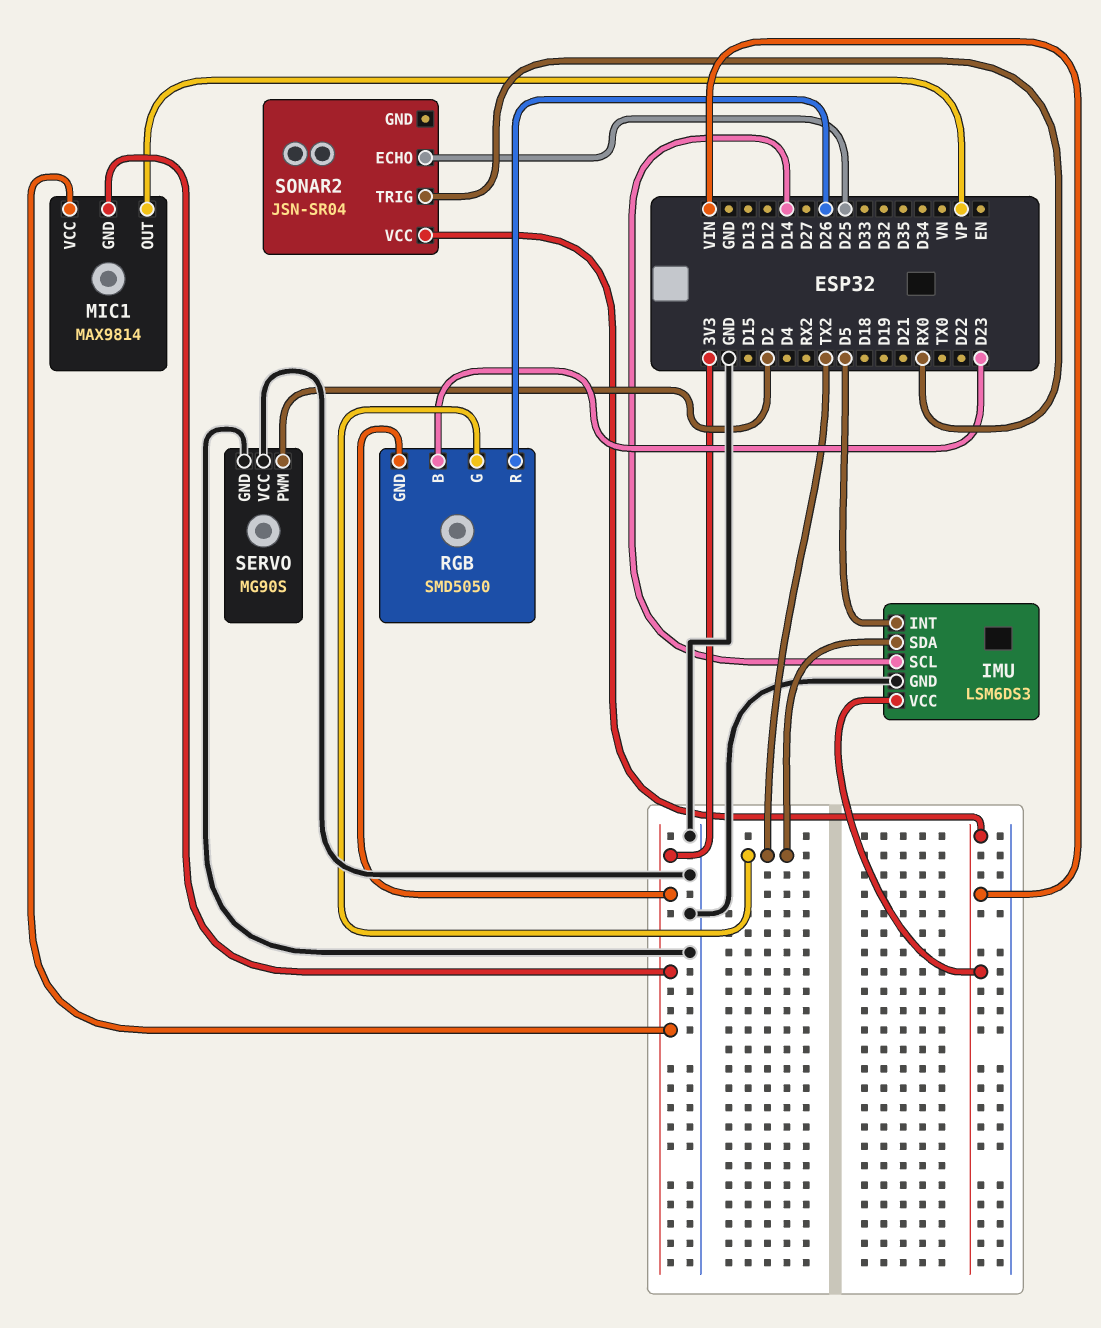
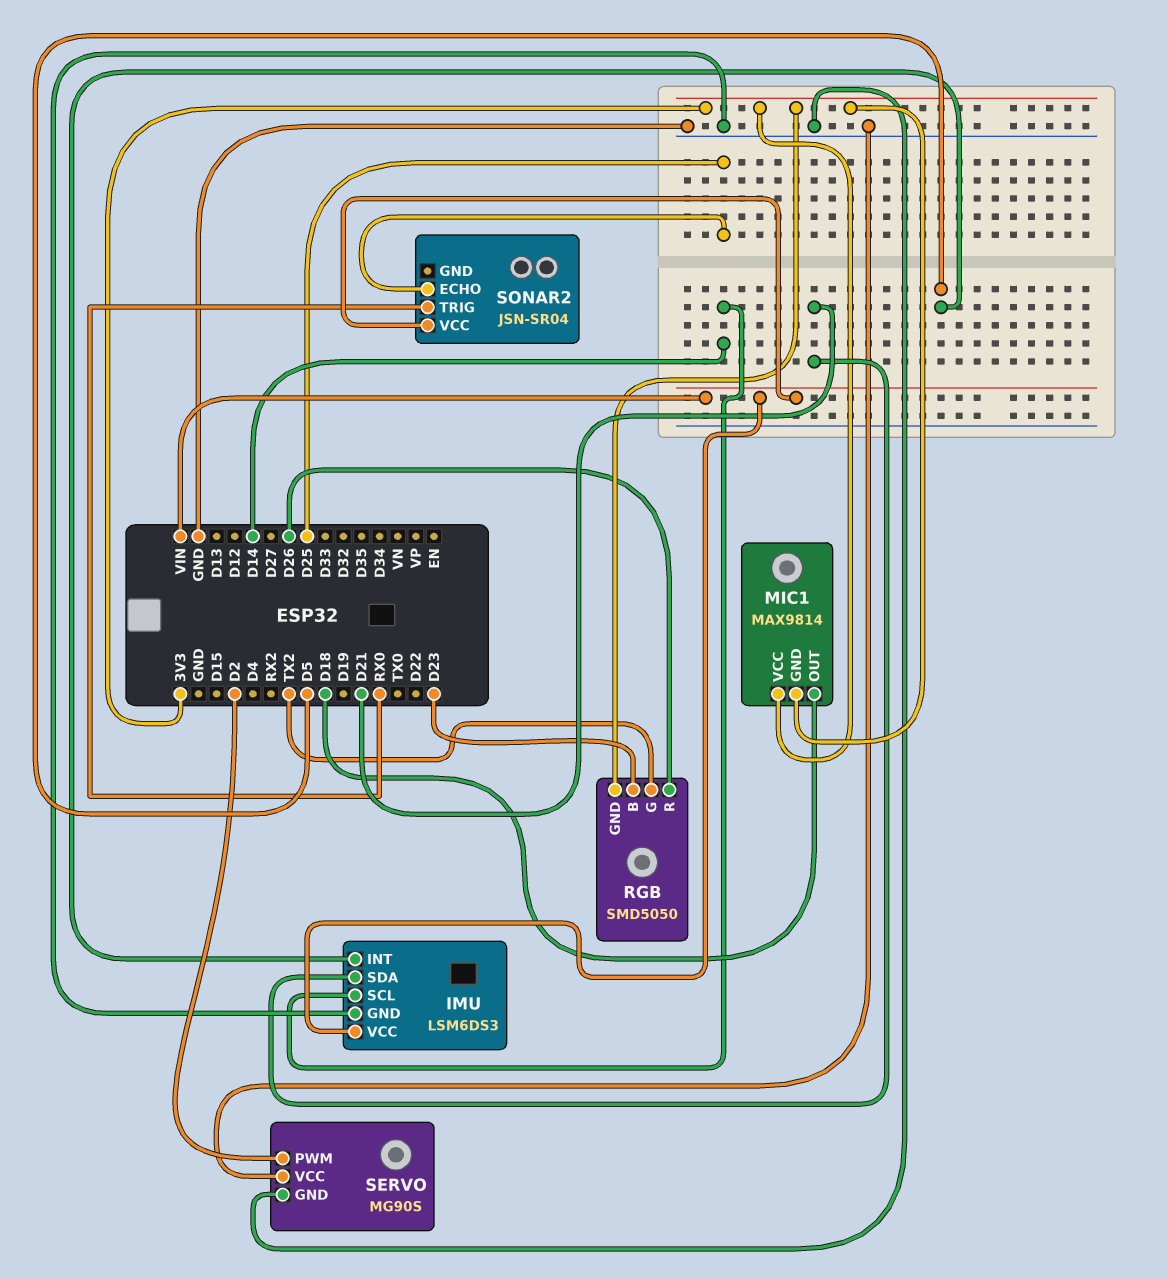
IMU pin SDA: TX2 -> D21
MIC1 pin OUT: VP -> D18

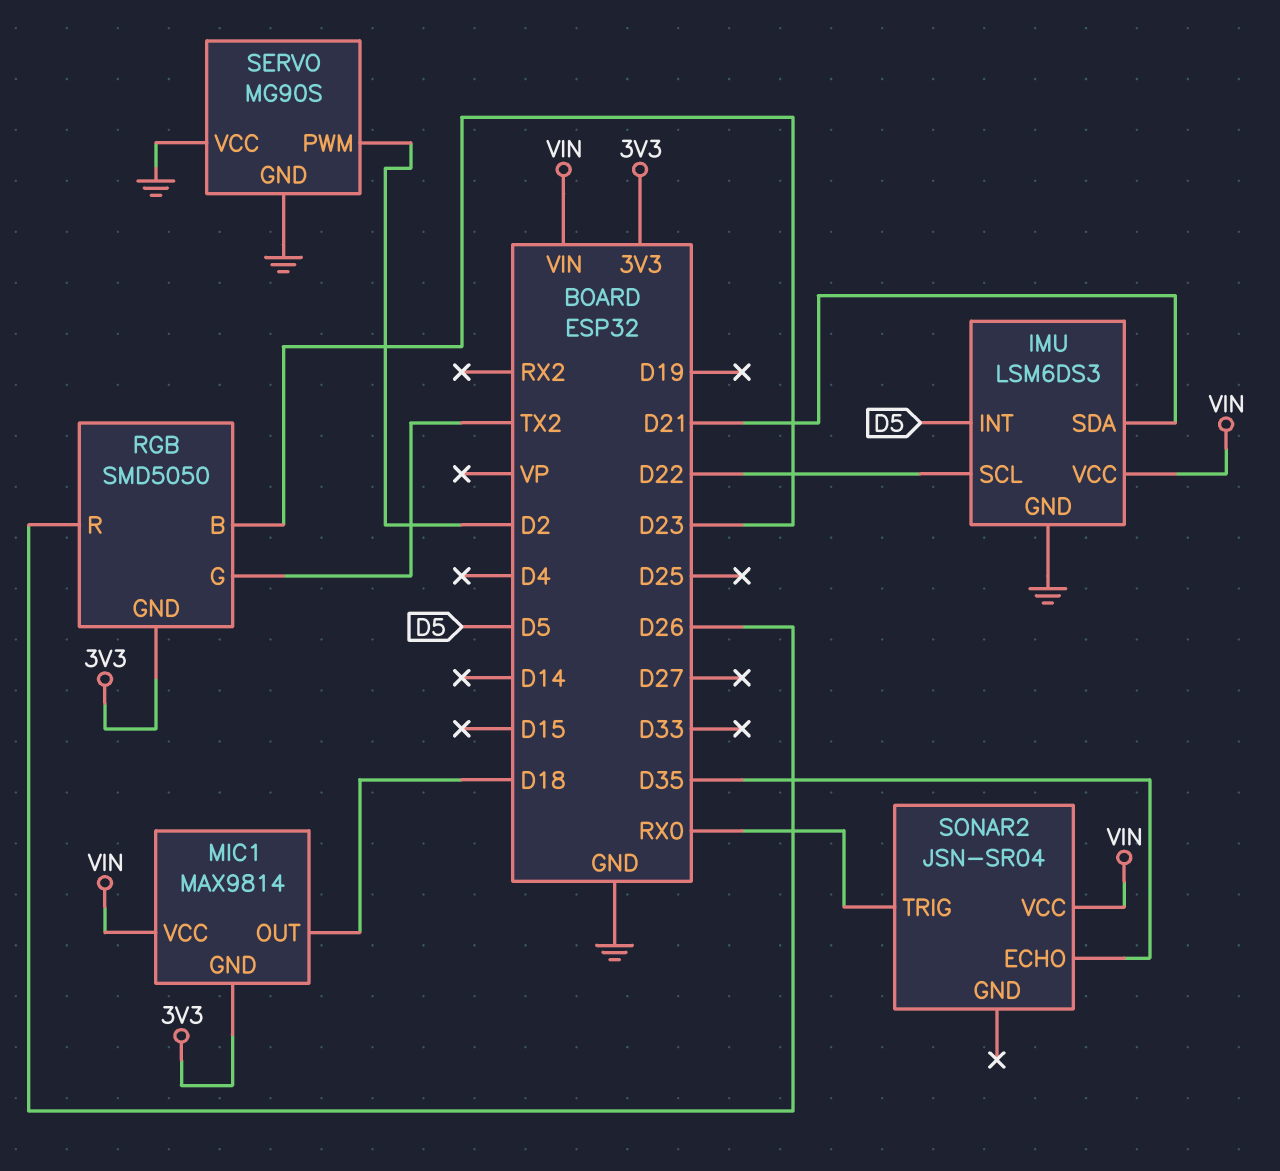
IMU pin SCL: D14 -> D22
MIC1 pin VCC: 3V3 -> VIN
SONAR2 pin ECHO: D25 -> D35

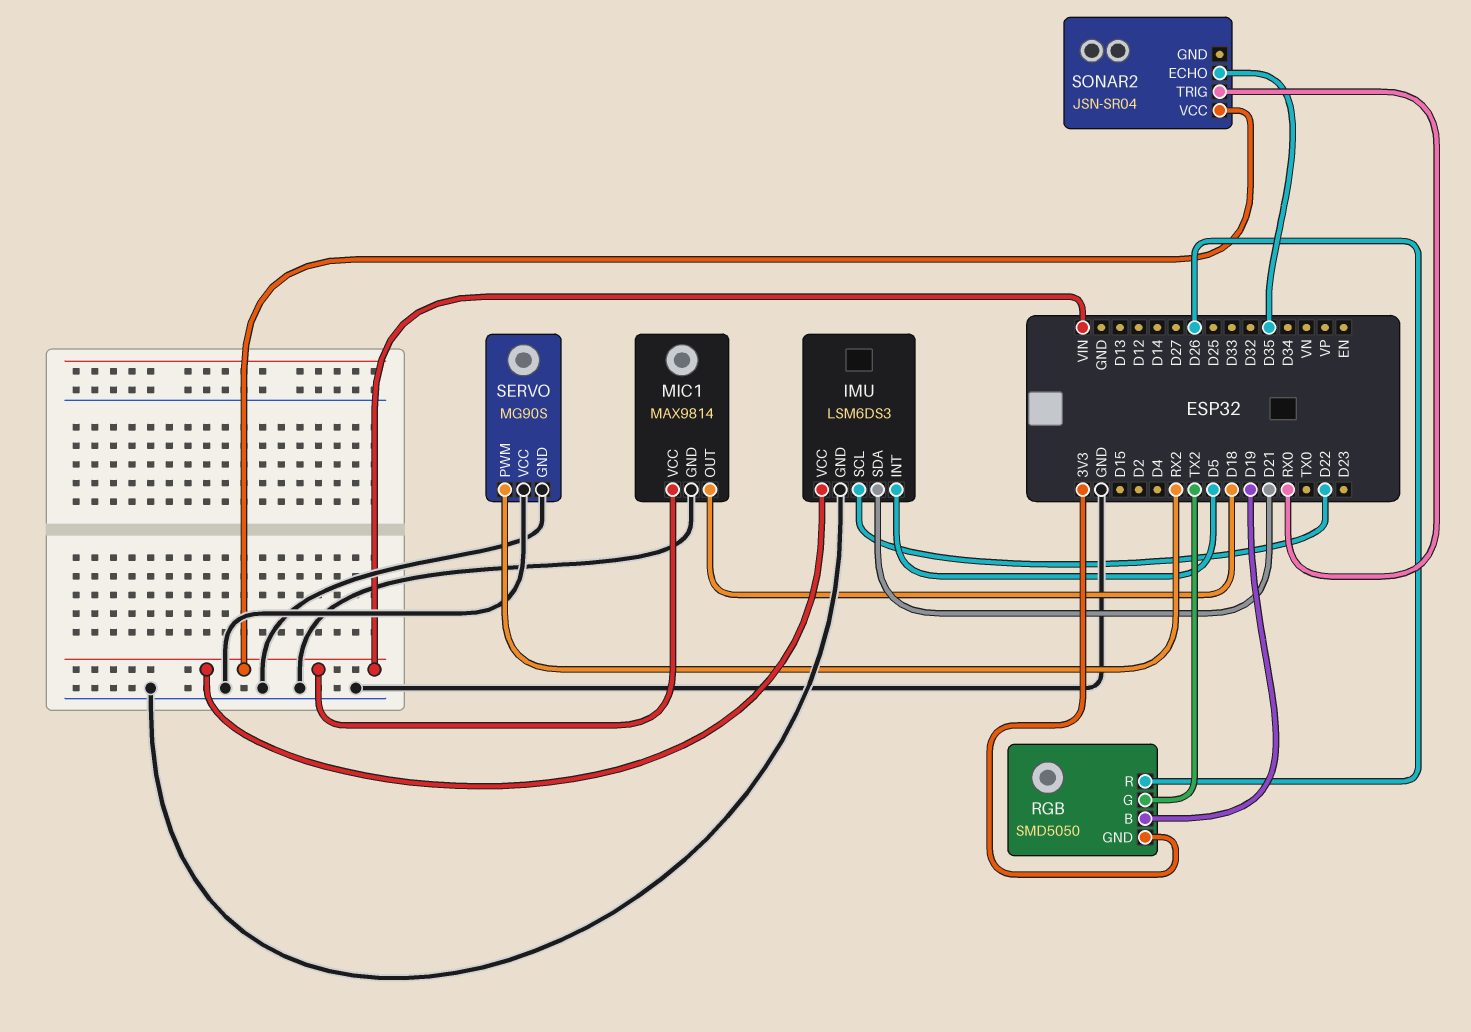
MIC1 pin GND: 3V3 -> GND
RGB pin B: D23 -> D19
SERVO pin PWM: D2 -> RX2

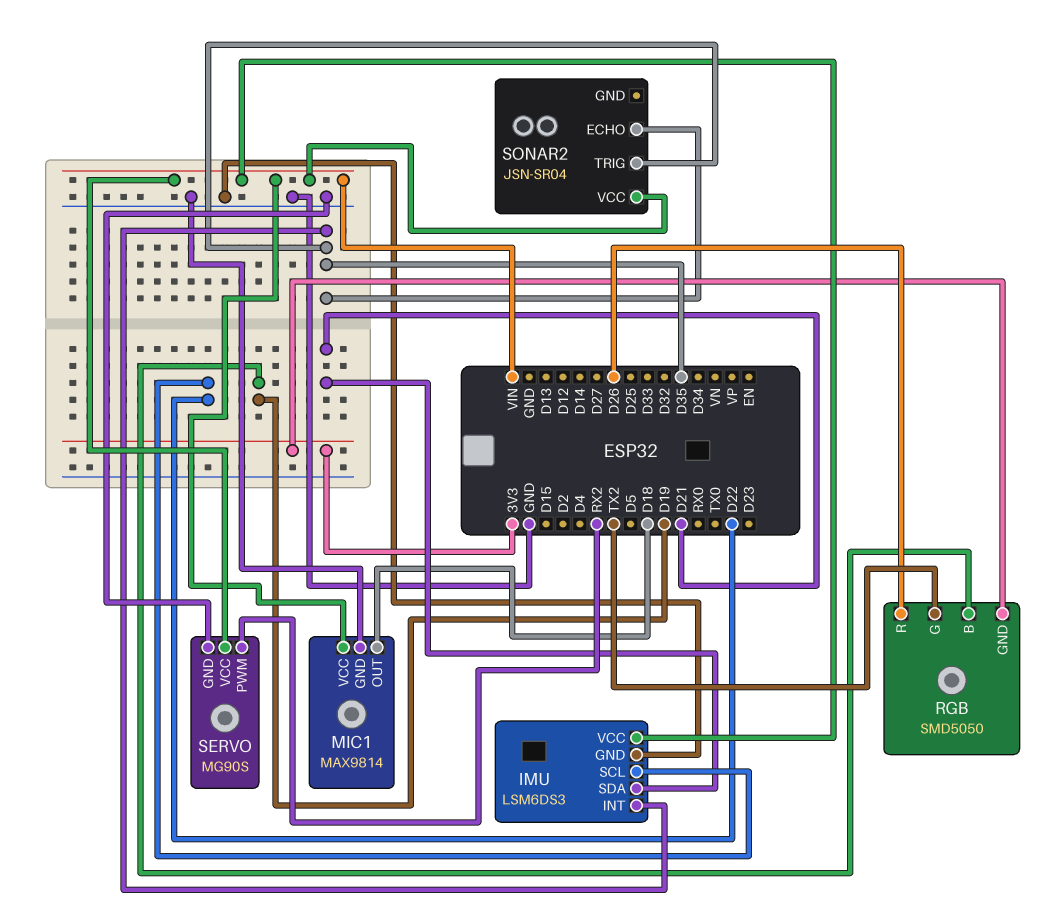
IMU pin INT: D5 -> D35
SERVO pin VCC: GND -> VIN
SONAR2 pin TRIG: RX0 -> D35

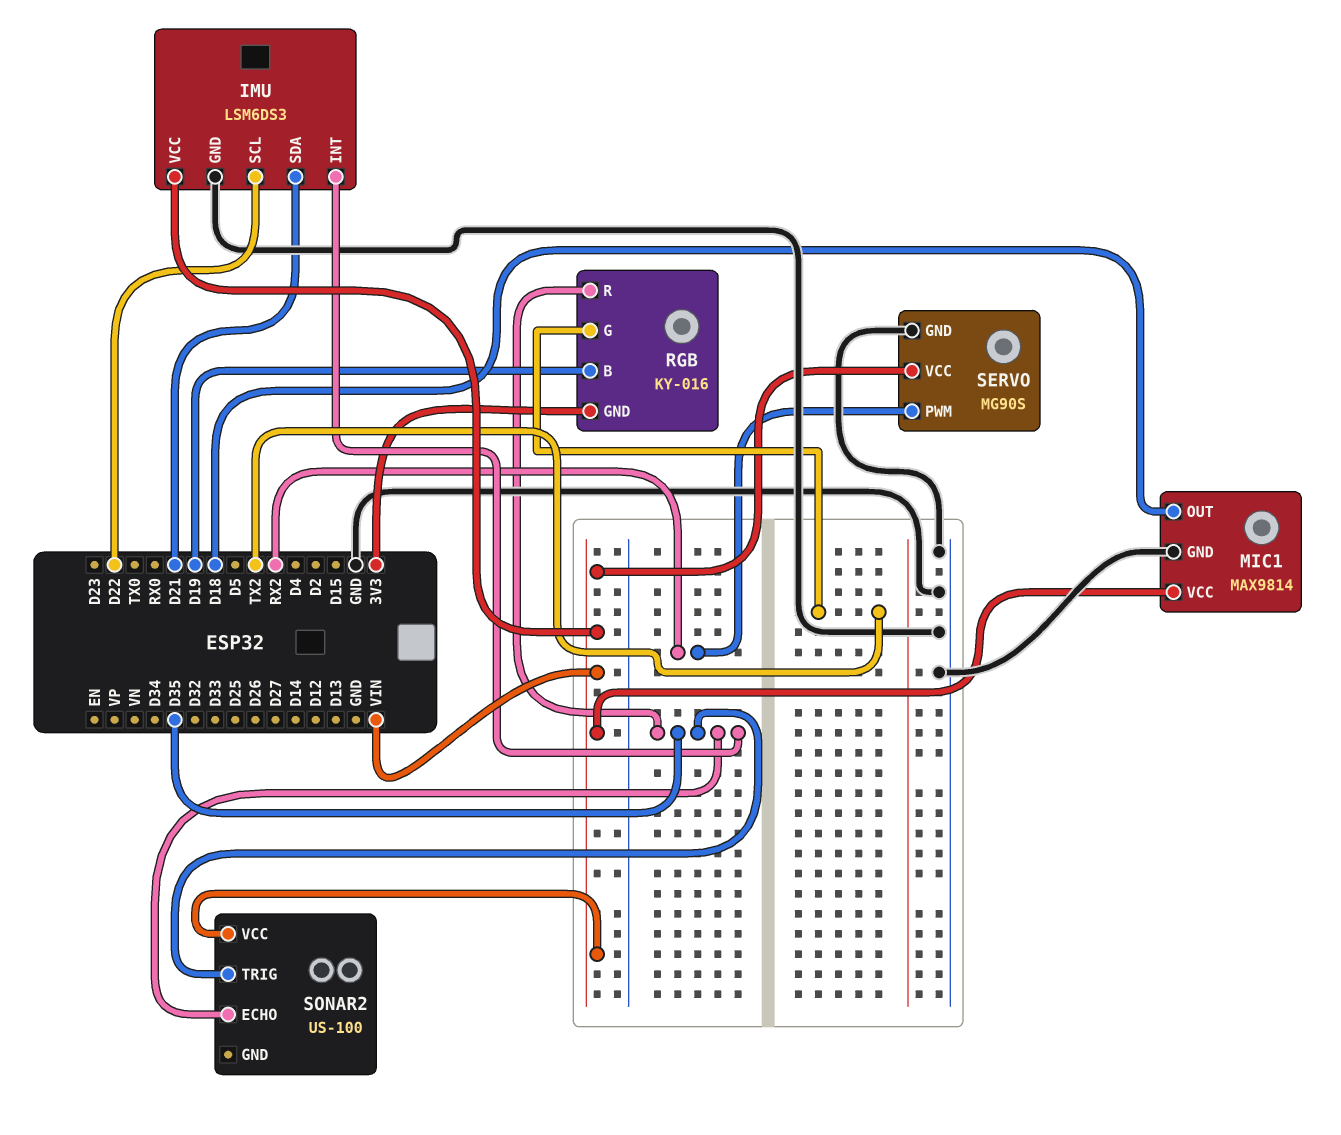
RGB: SMD5050 -> KY-016
RGB pin R: D26 -> D35
SONAR2: JSN-SR04 -> US-100

